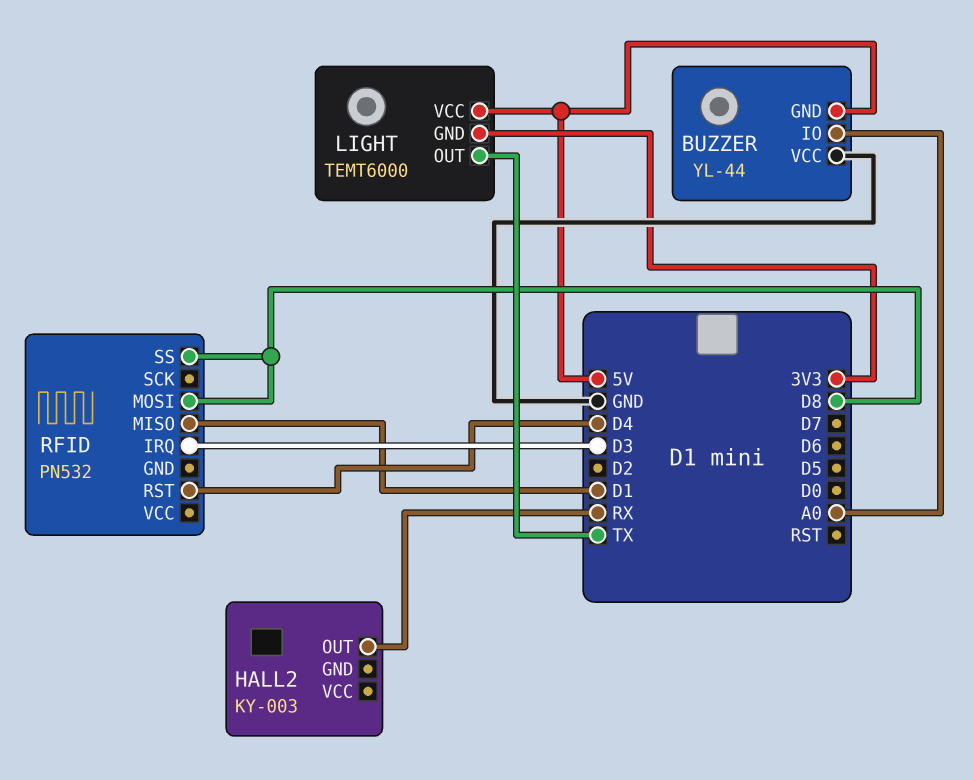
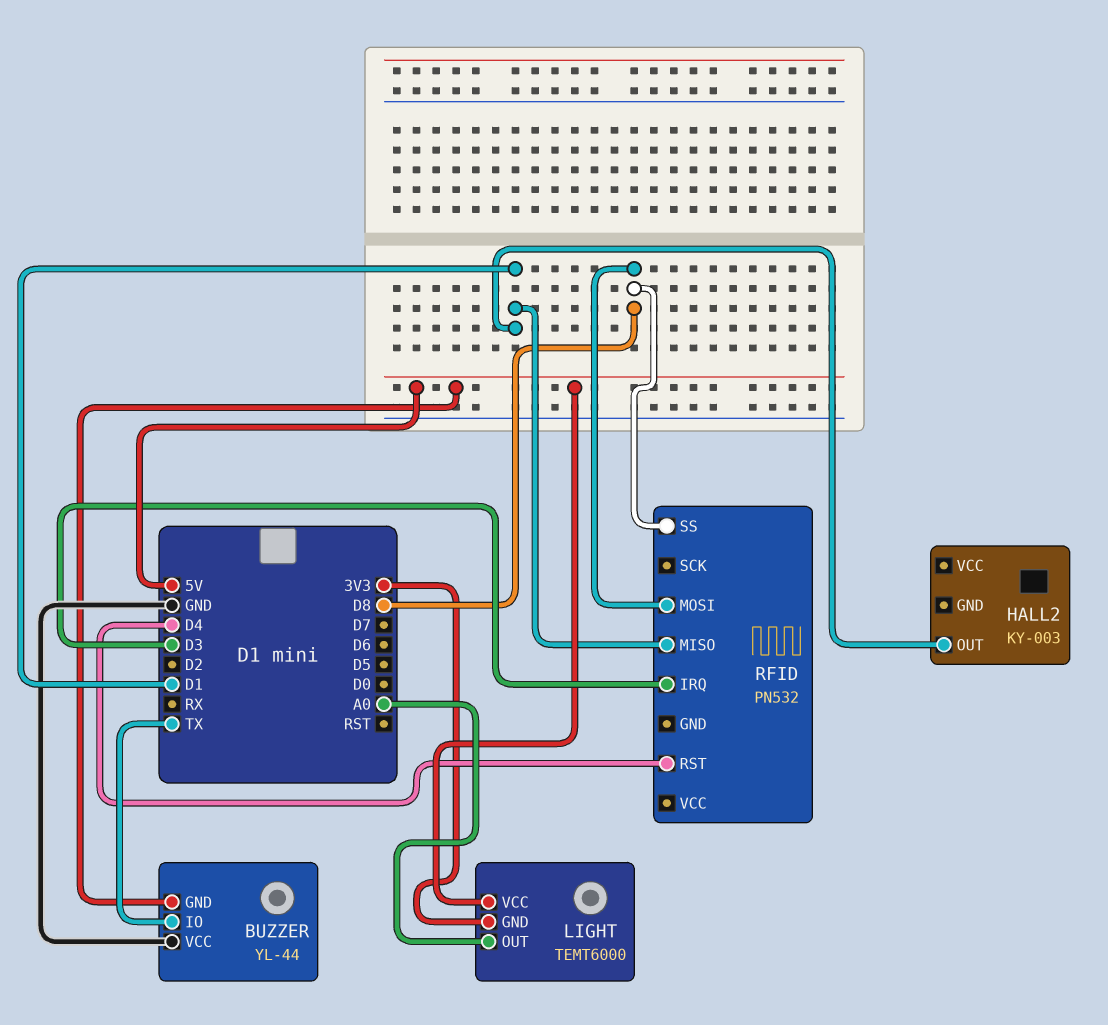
BUZZER pin IO: A0 -> TX
HALL2 pin OUT: RX -> D1
LIGHT pin OUT: TX -> A0

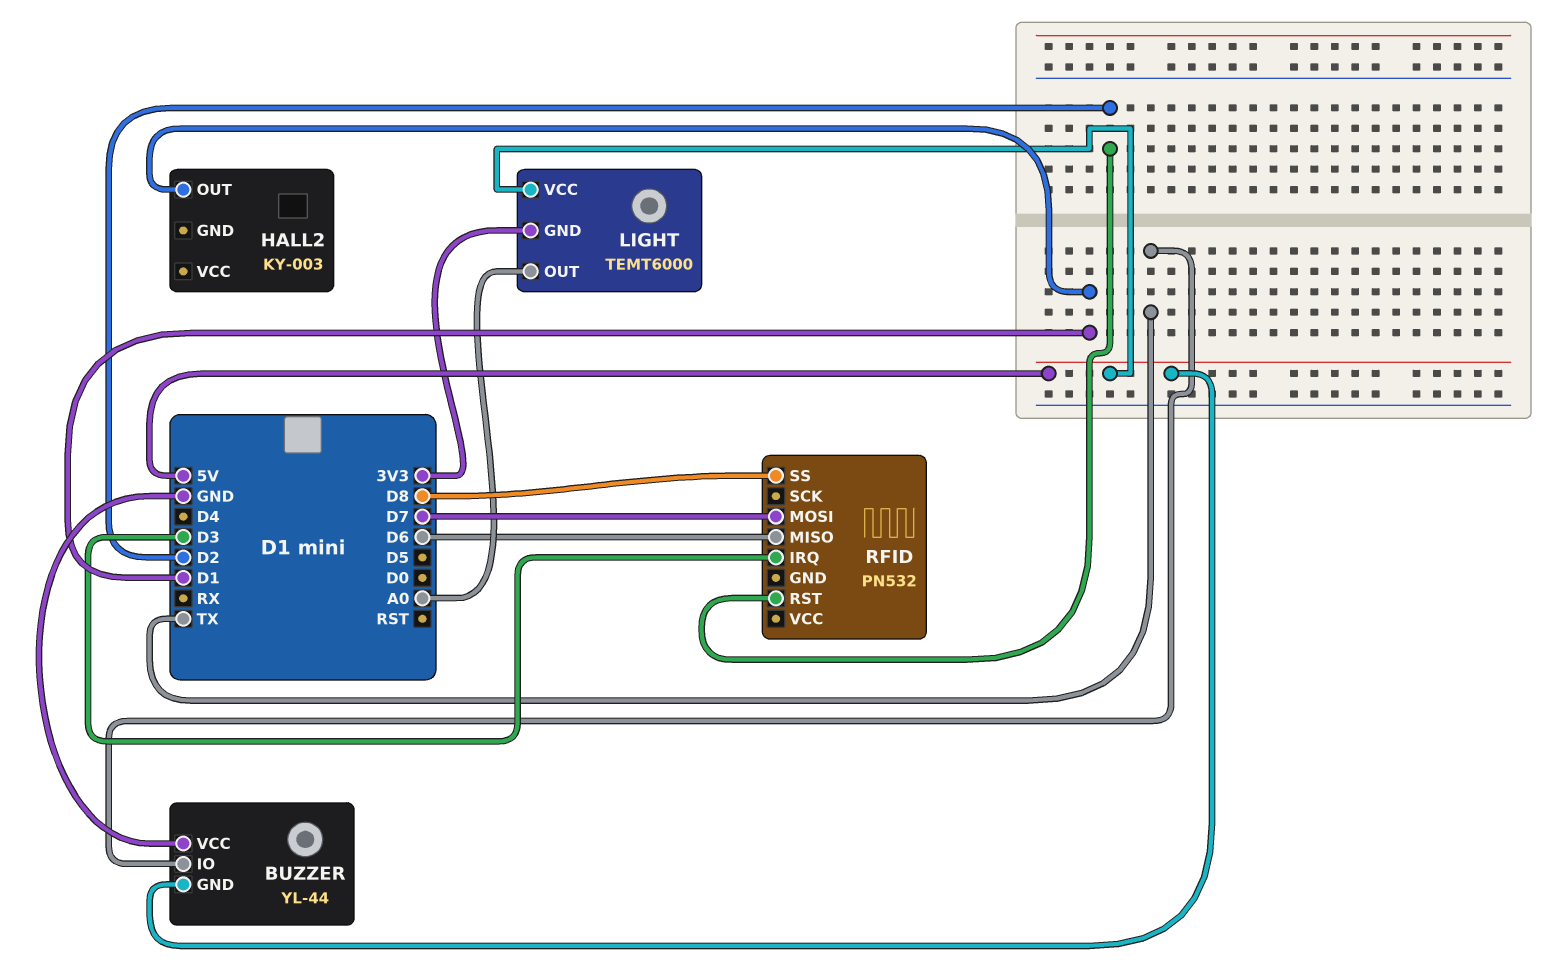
RFID pin MISO: D1 -> D6
RFID pin MOSI: D8 -> D7
RFID pin RST: D4 -> D2

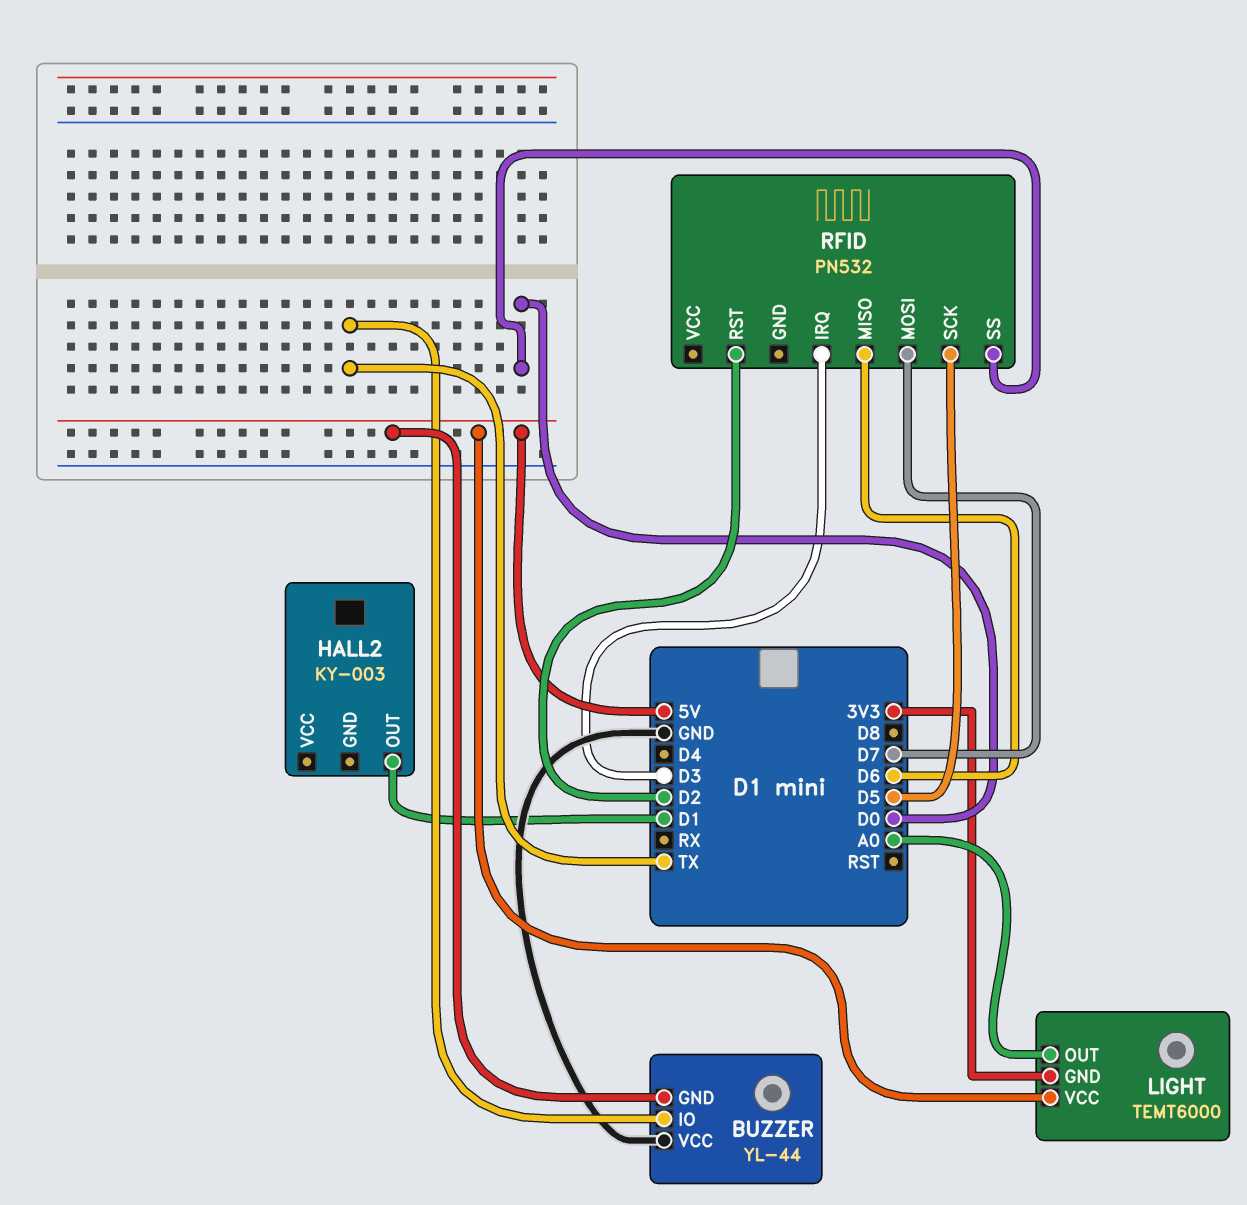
RFID pin SCK: none -> D5
RFID pin SS: D8 -> D0

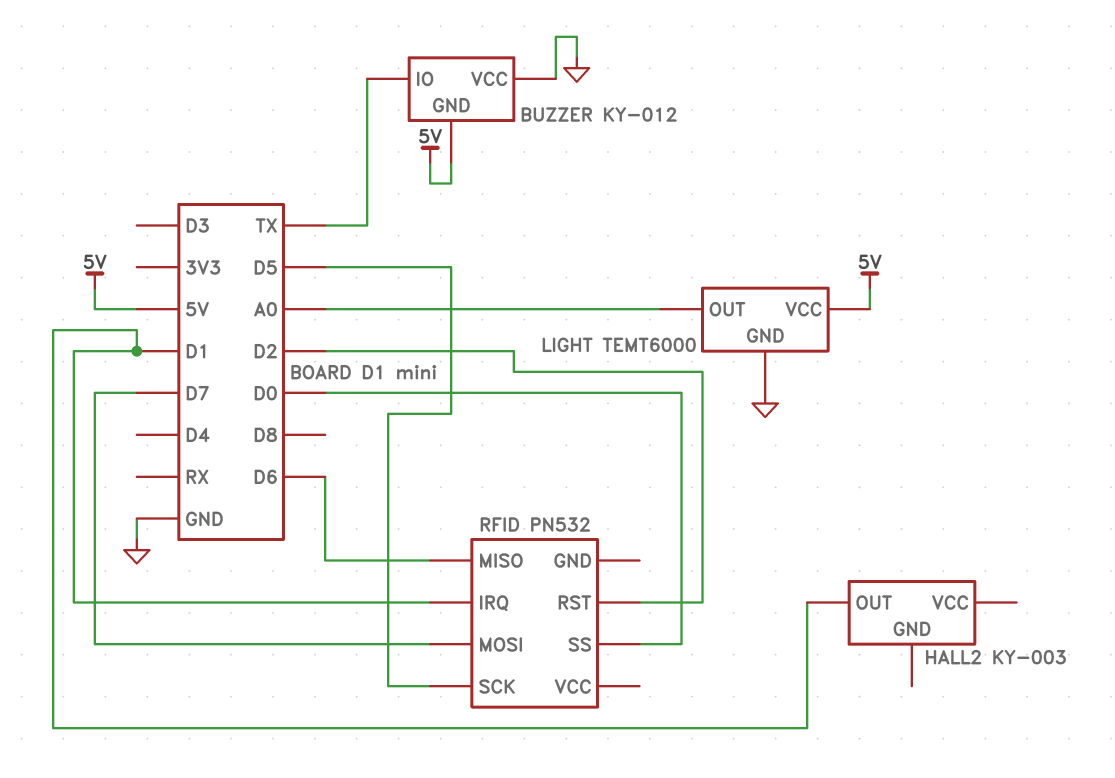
BUZZER: YL-44 -> KY-012
LIGHT pin GND: 3V3 -> GND
RFID pin IRQ: D3 -> D1

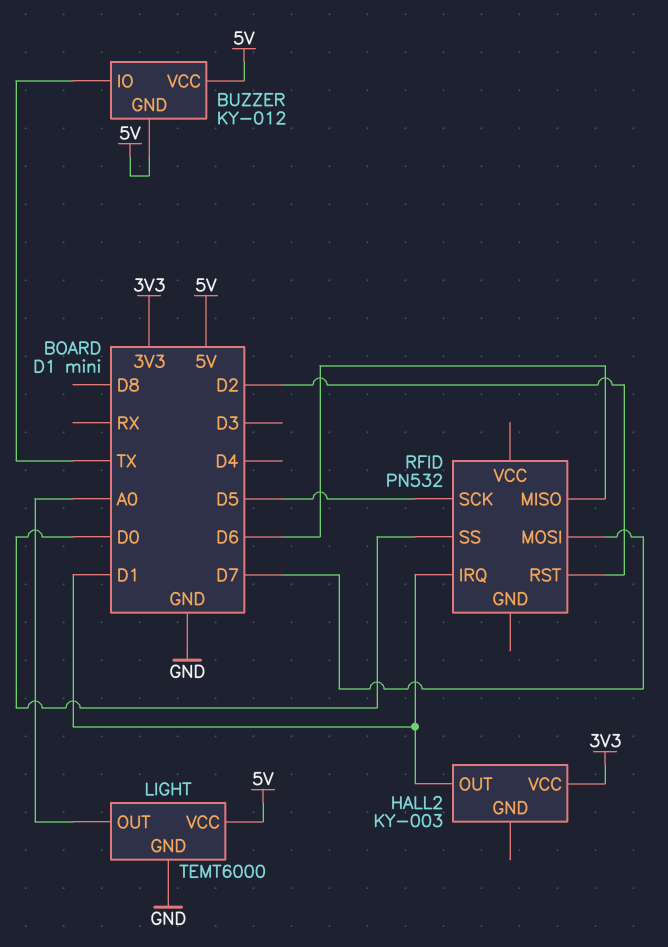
BUZZER pin VCC: GND -> 5V
HALL2 pin VCC: none -> 3V3

